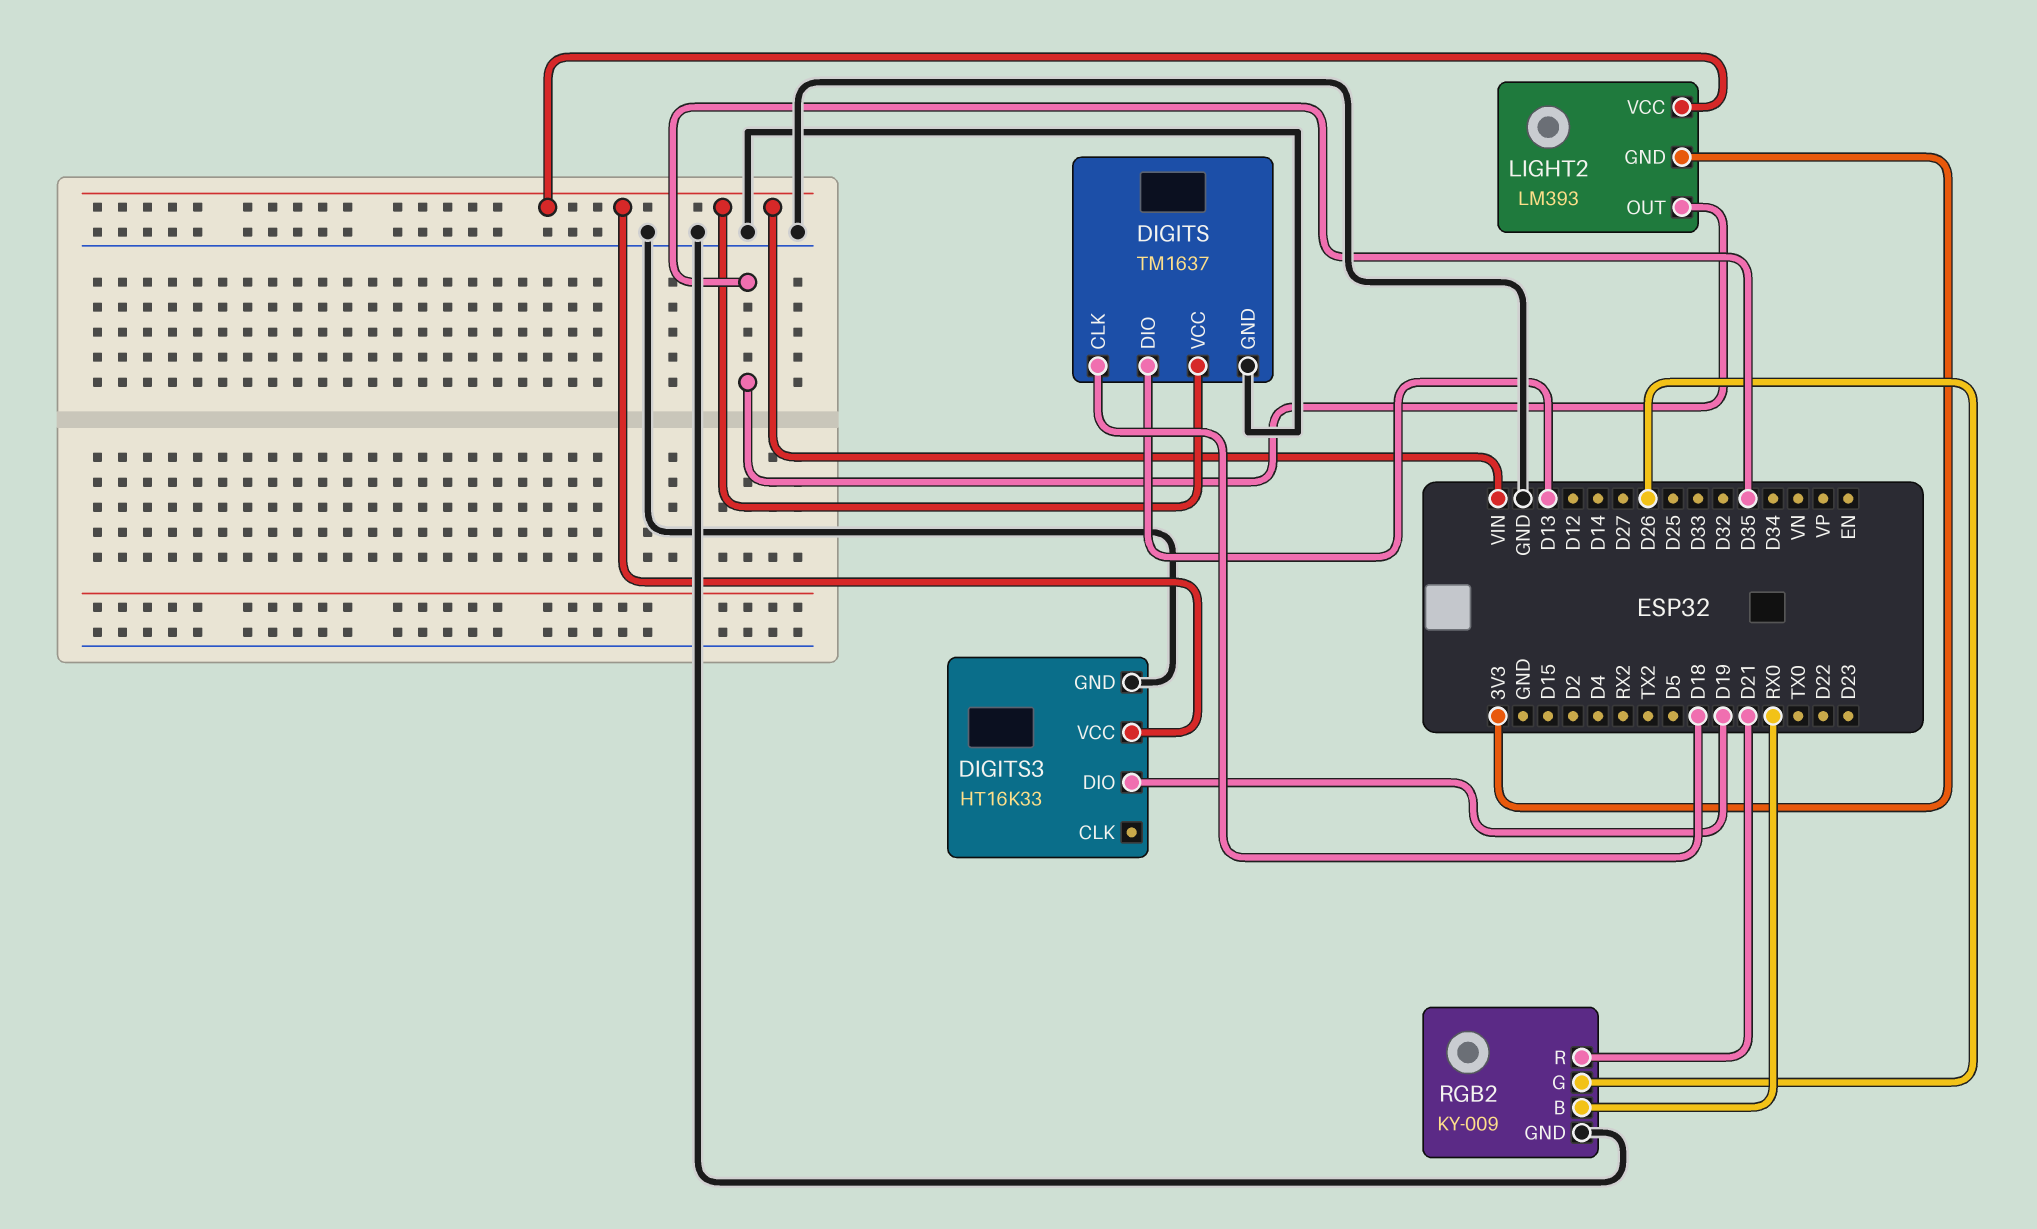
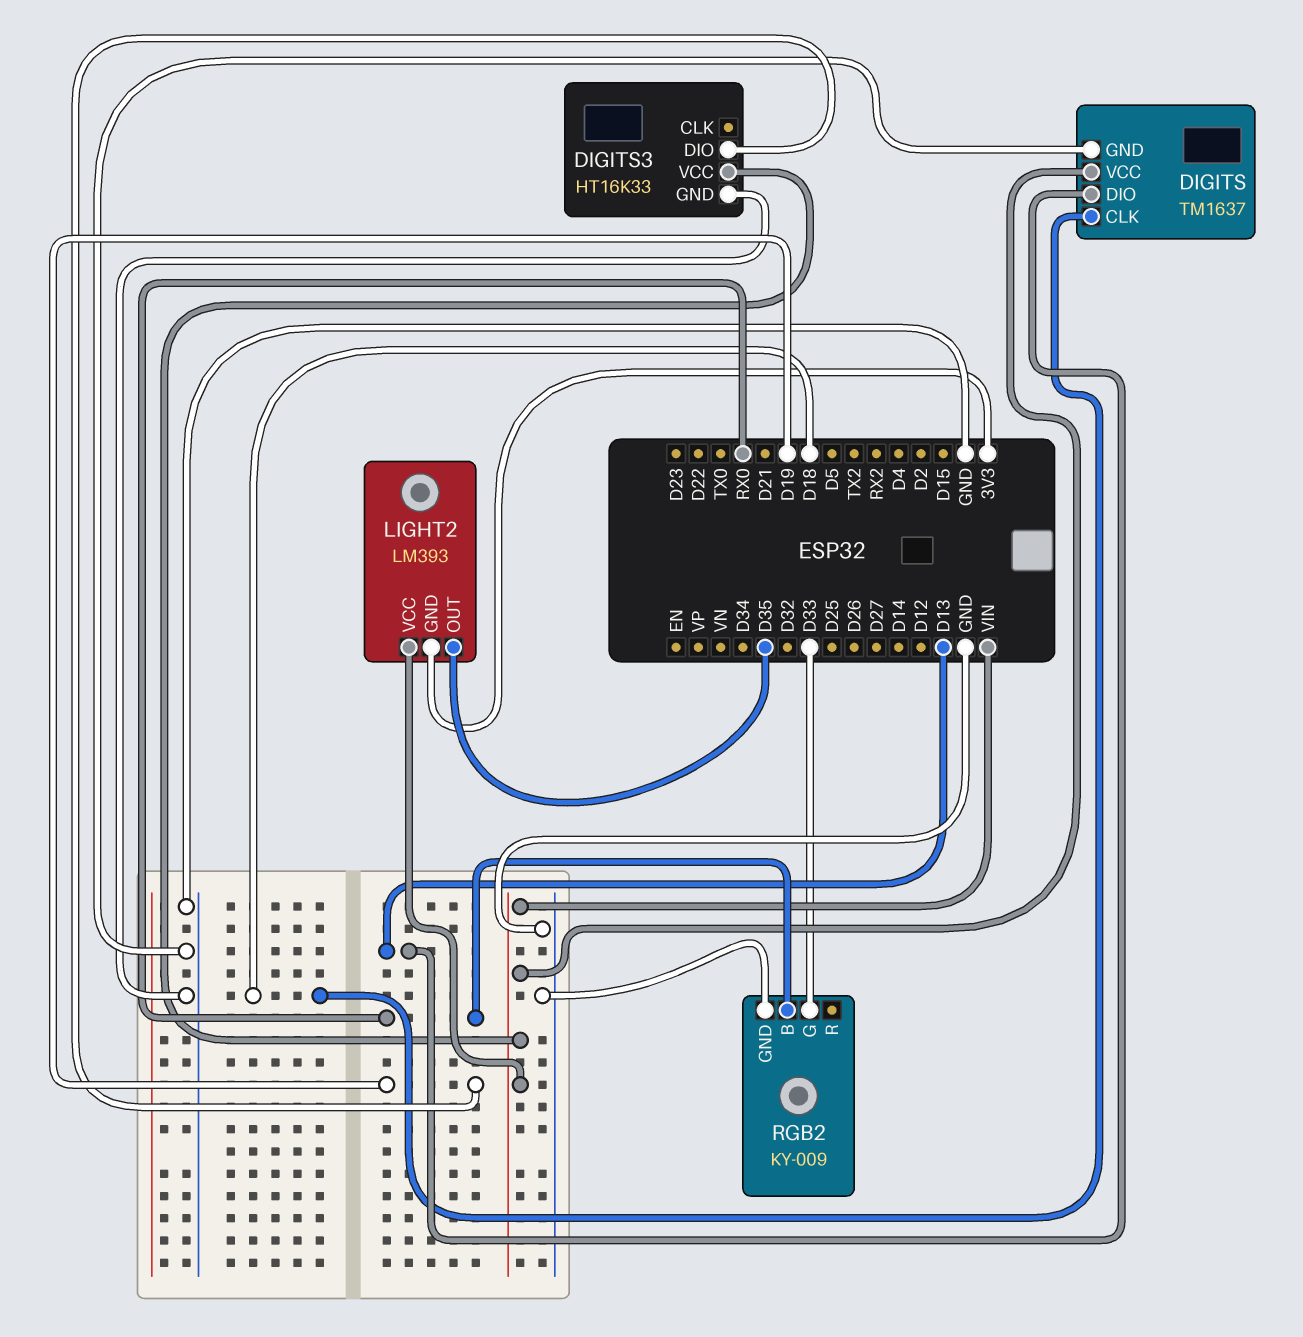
RGB2 pin G: D26 -> D33
RGB2 pin R: D21 -> none

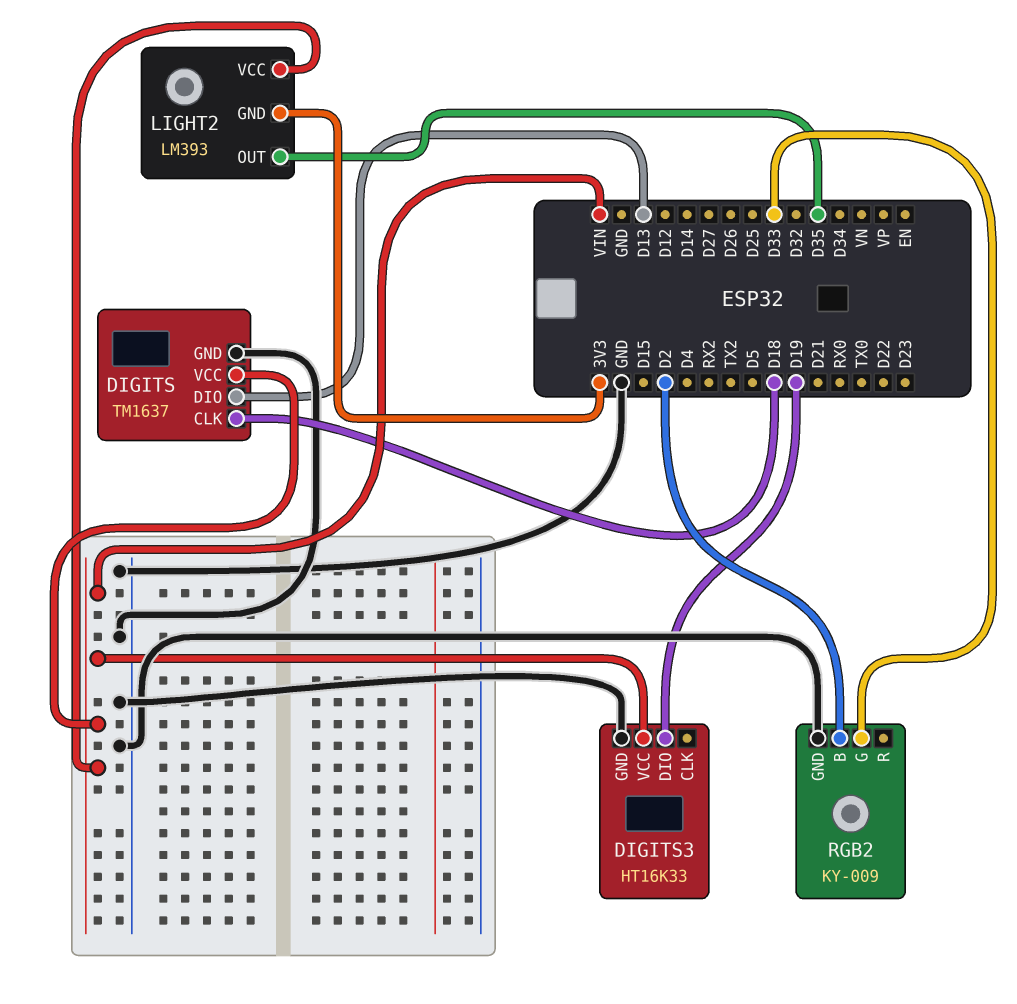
RGB2 pin B: RX0 -> D2

